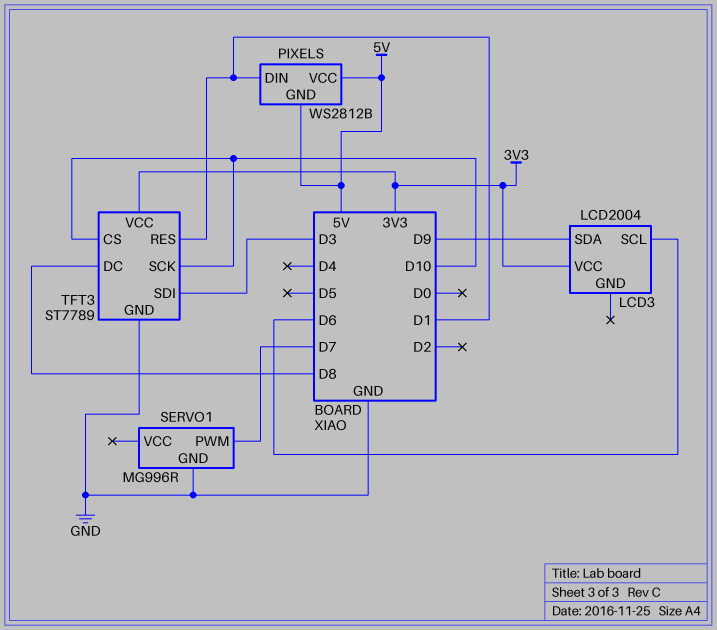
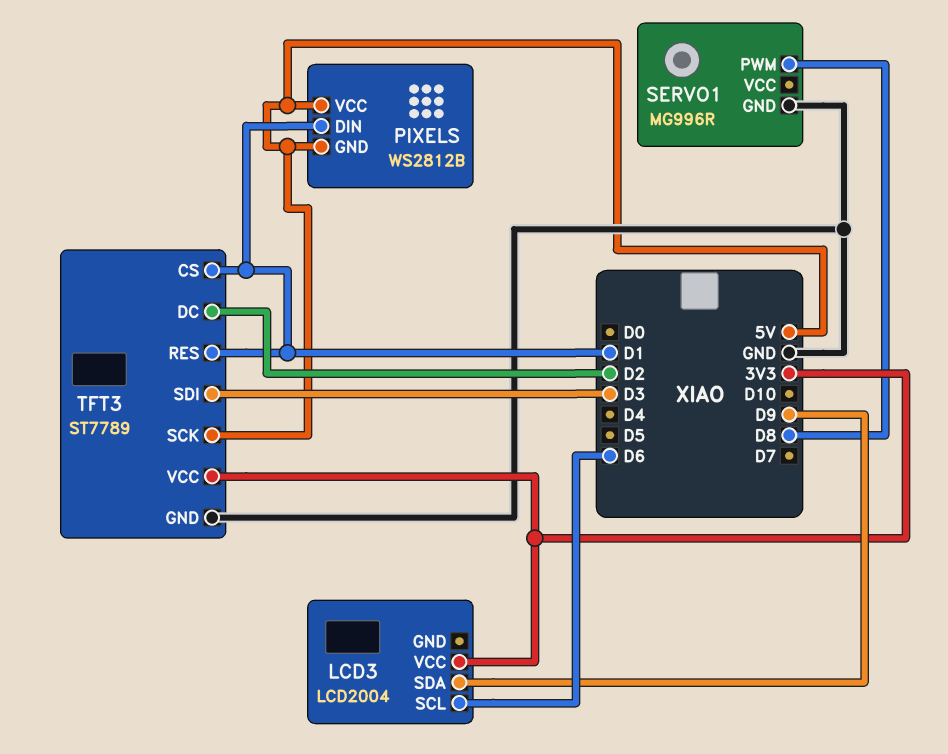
SERVO1 pin PWM: D7 -> D8
TFT3 pin CS: D10 -> D1
TFT3 pin DC: D8 -> D2
TFT3 pin SCK: D10 -> 5V

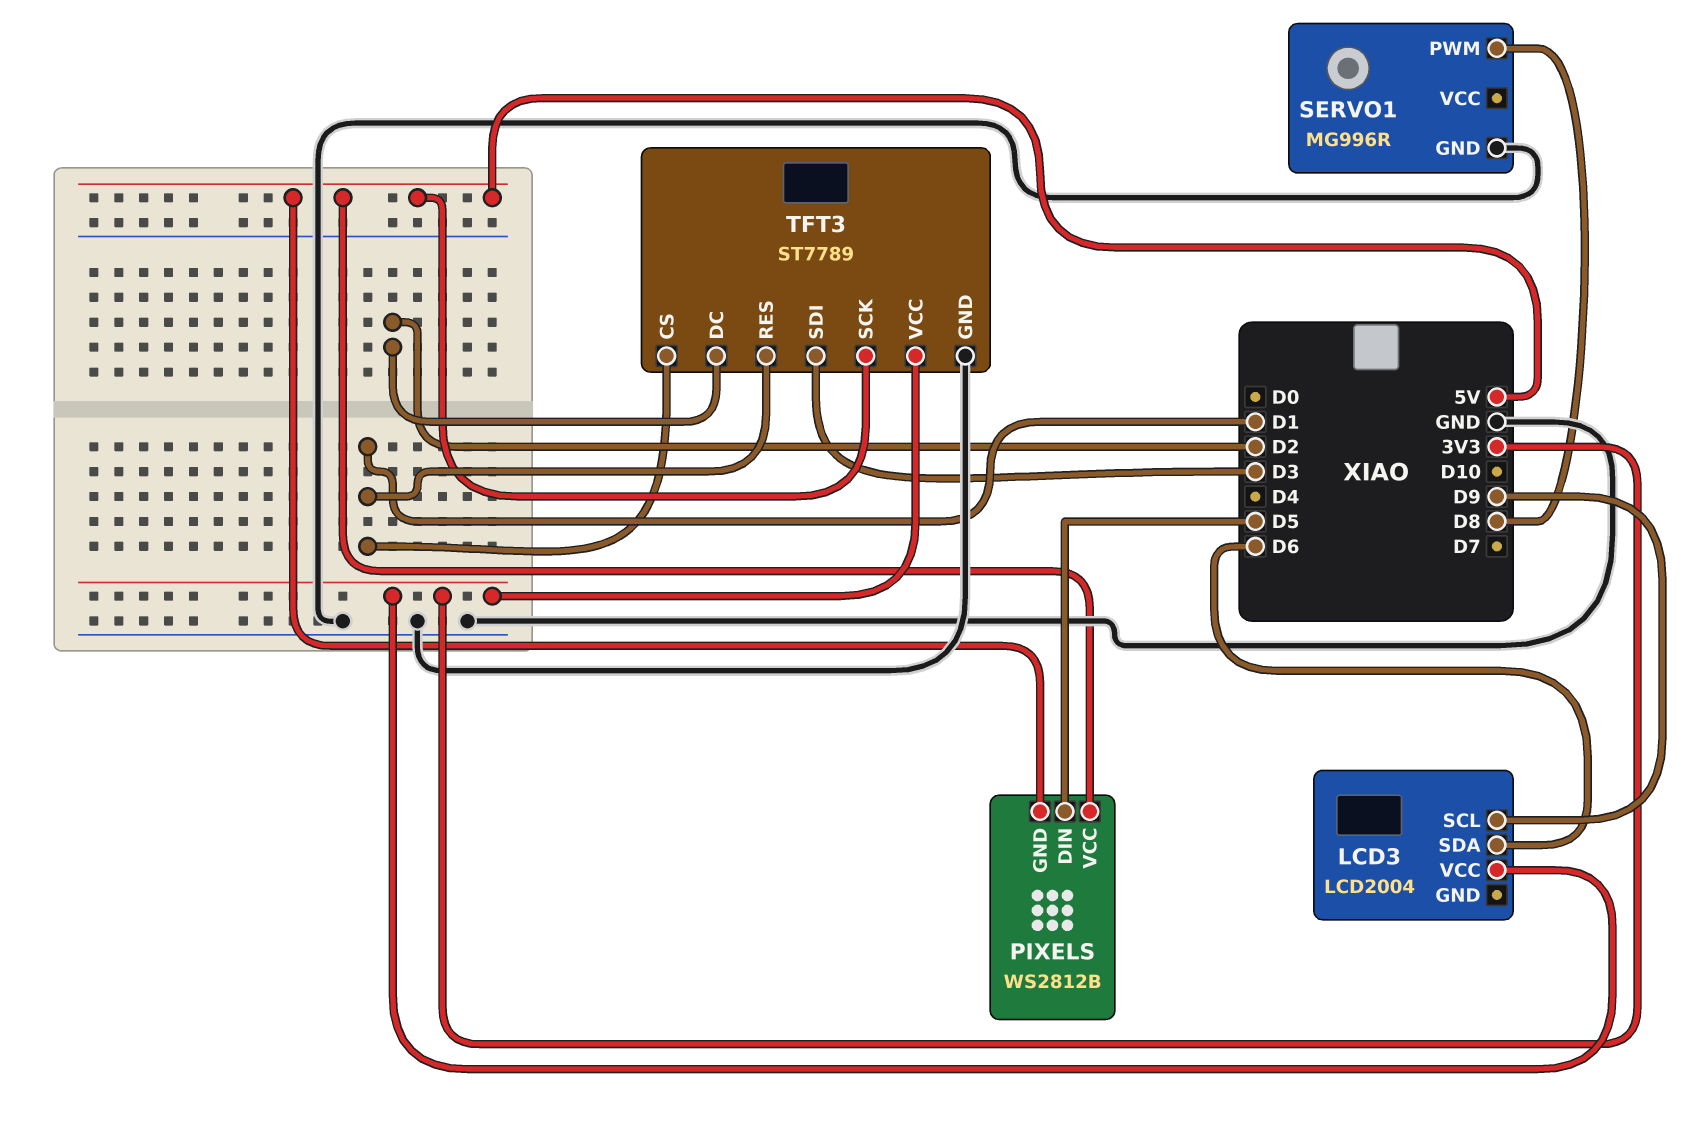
LCD3 pin SCL: D6 -> D9
LCD3 pin SDA: D9 -> D6
PIXELS pin DIN: D1 -> D5

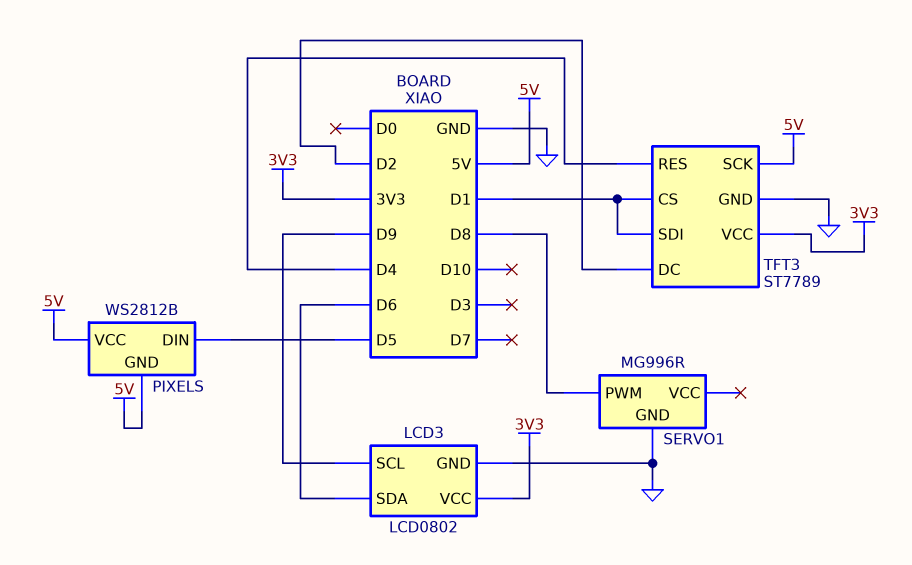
LCD3: LCD2004 -> LCD0802
LCD3 pin GND: none -> GND
TFT3 pin RES: D1 -> D4
TFT3 pin SDI: D3 -> D1

